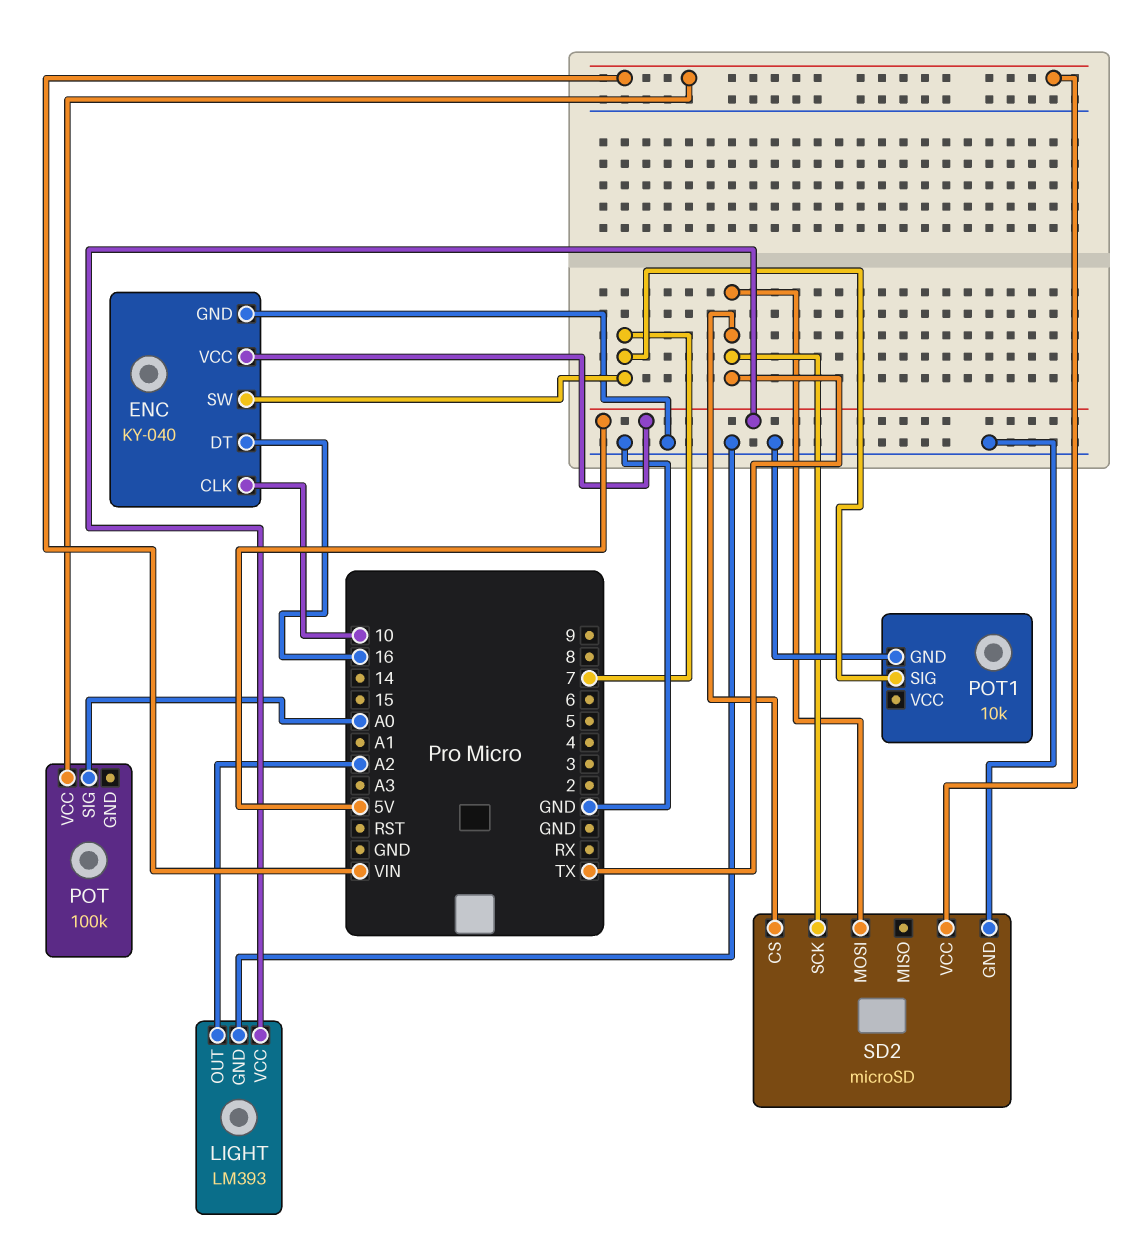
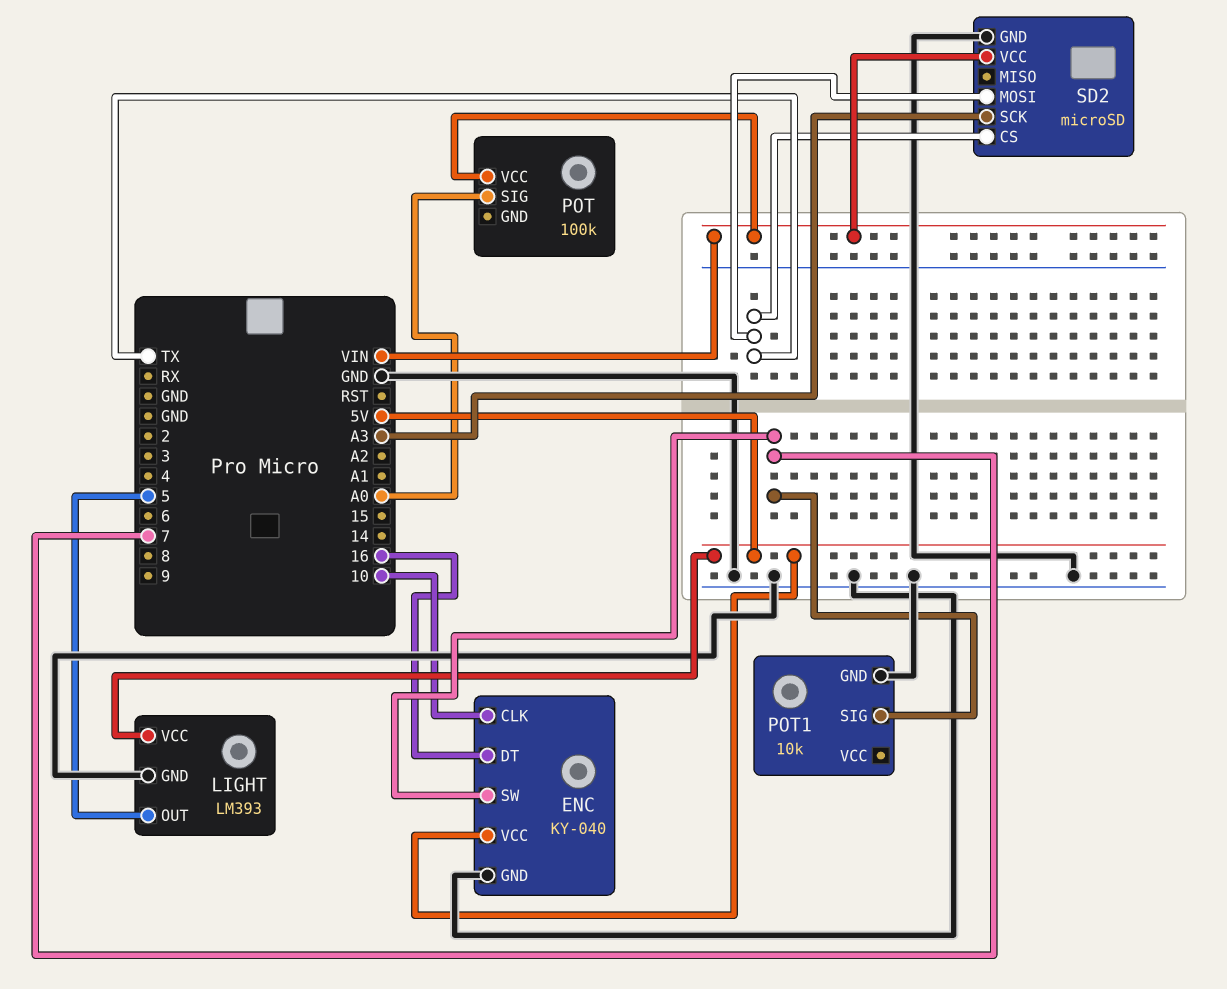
LIGHT pin OUT: A2 -> 5
SD2 pin SCK: TX -> A3

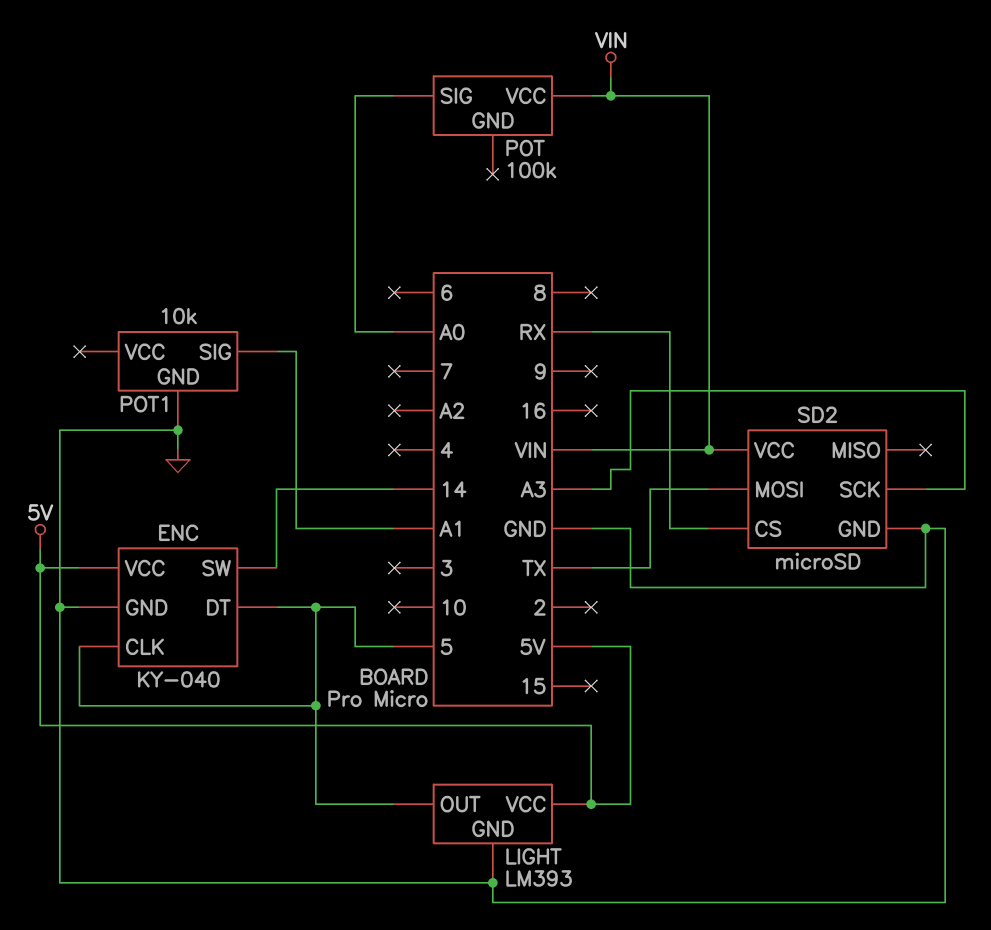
ENC pin CLK: 10 -> 5
ENC pin DT: 16 -> 5
ENC pin SW: 7 -> 14
POT1 pin SIG: 7 -> A1
SD2 pin CS: TX -> RX

